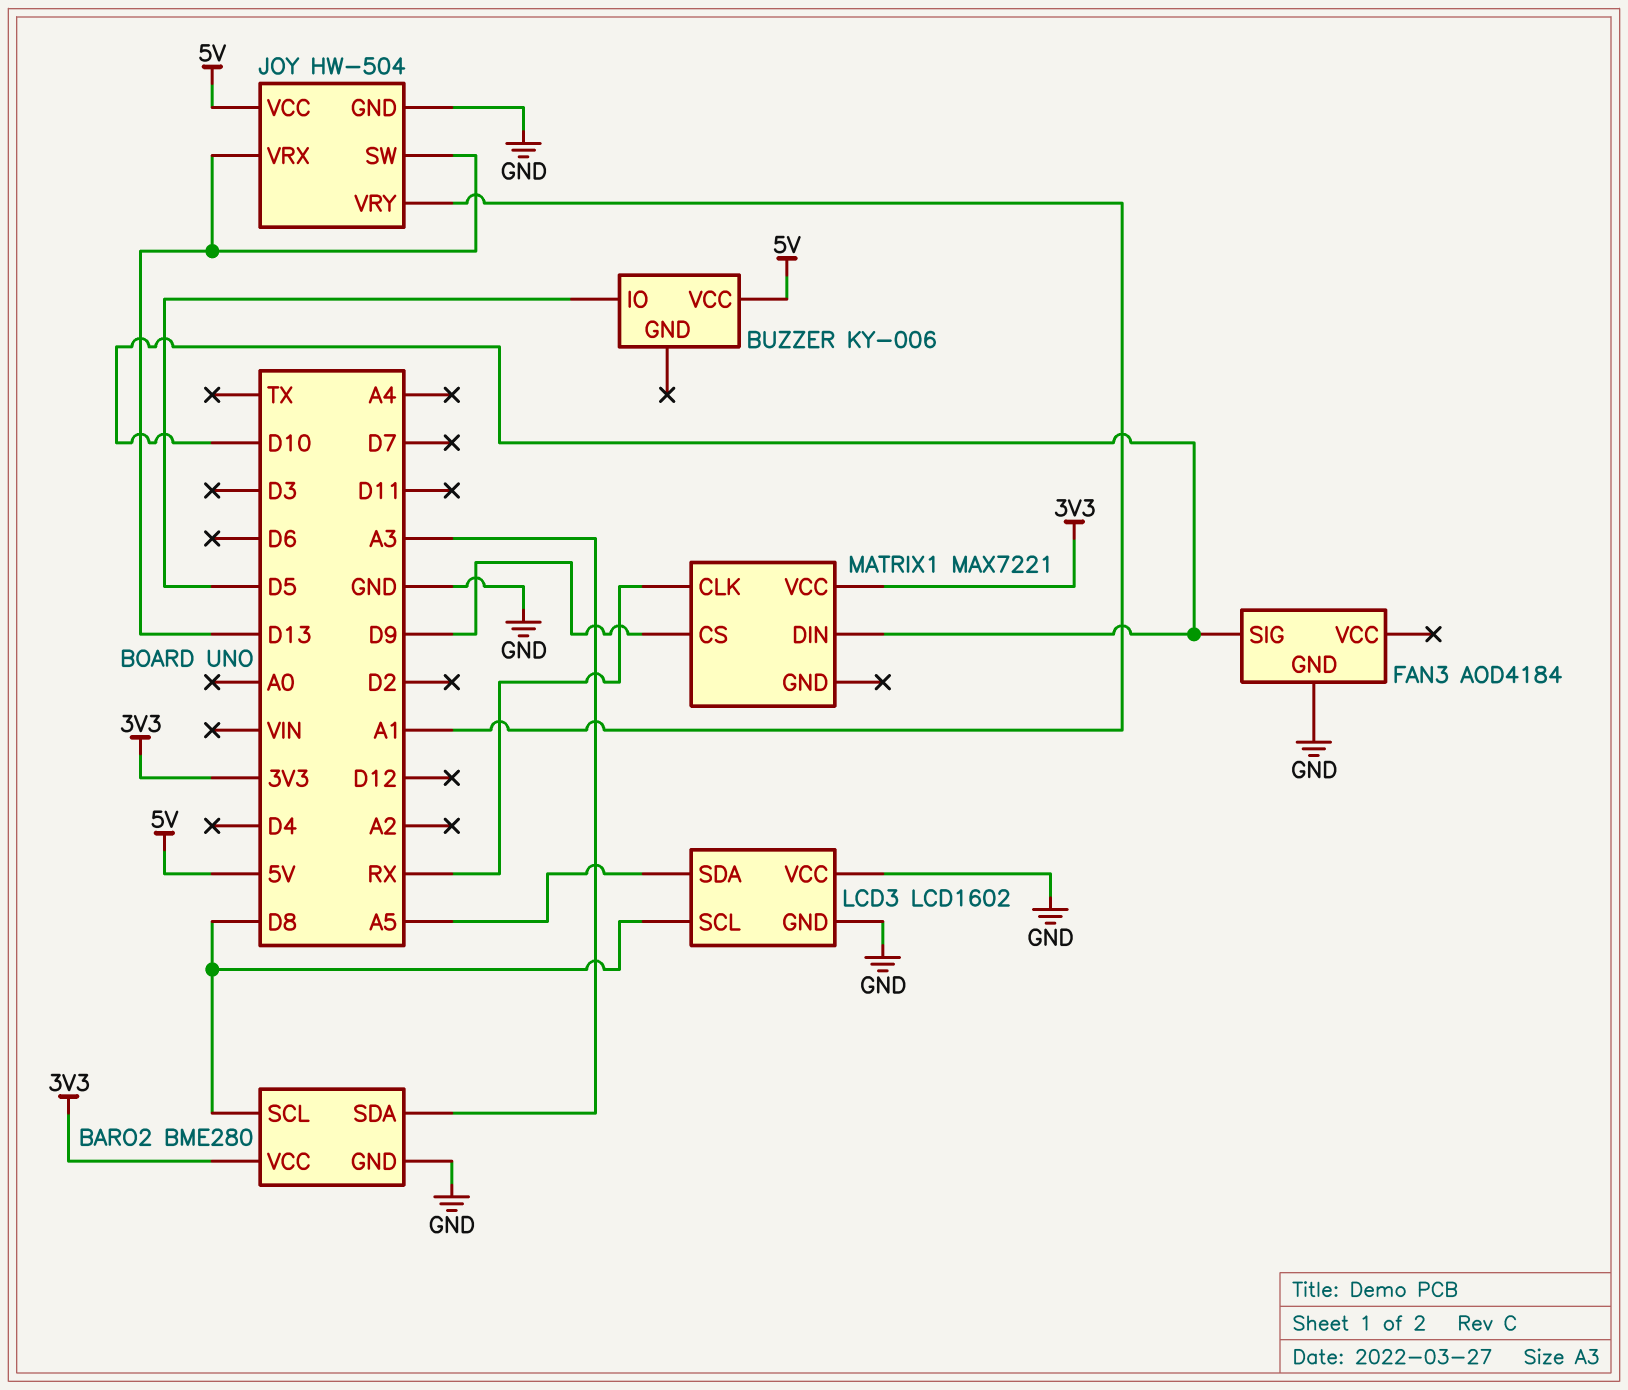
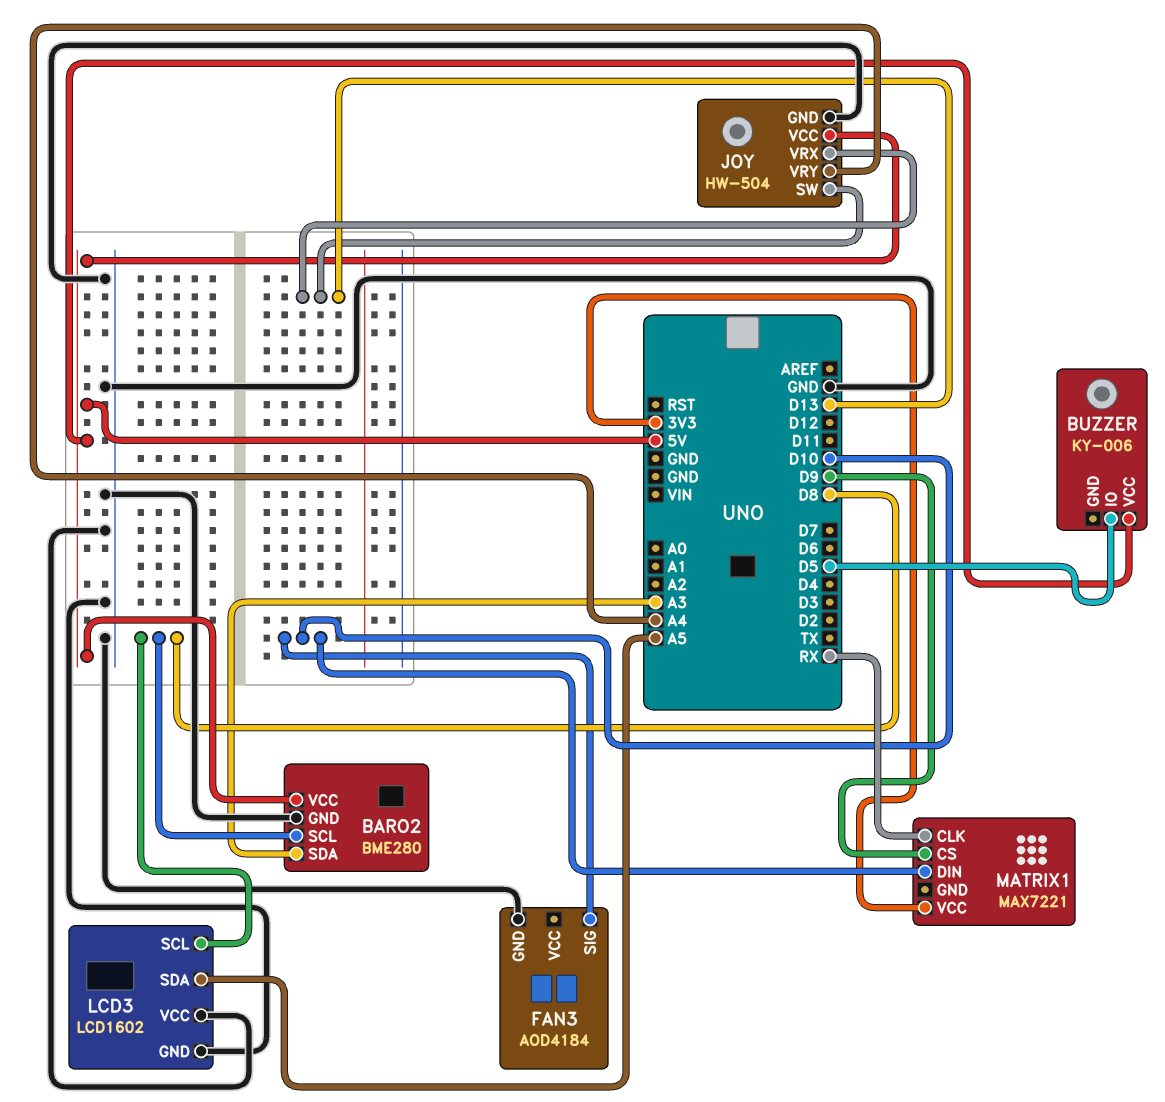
BARO2 pin VCC: 3V3 -> 5V
JOY pin VRY: A1 -> A4

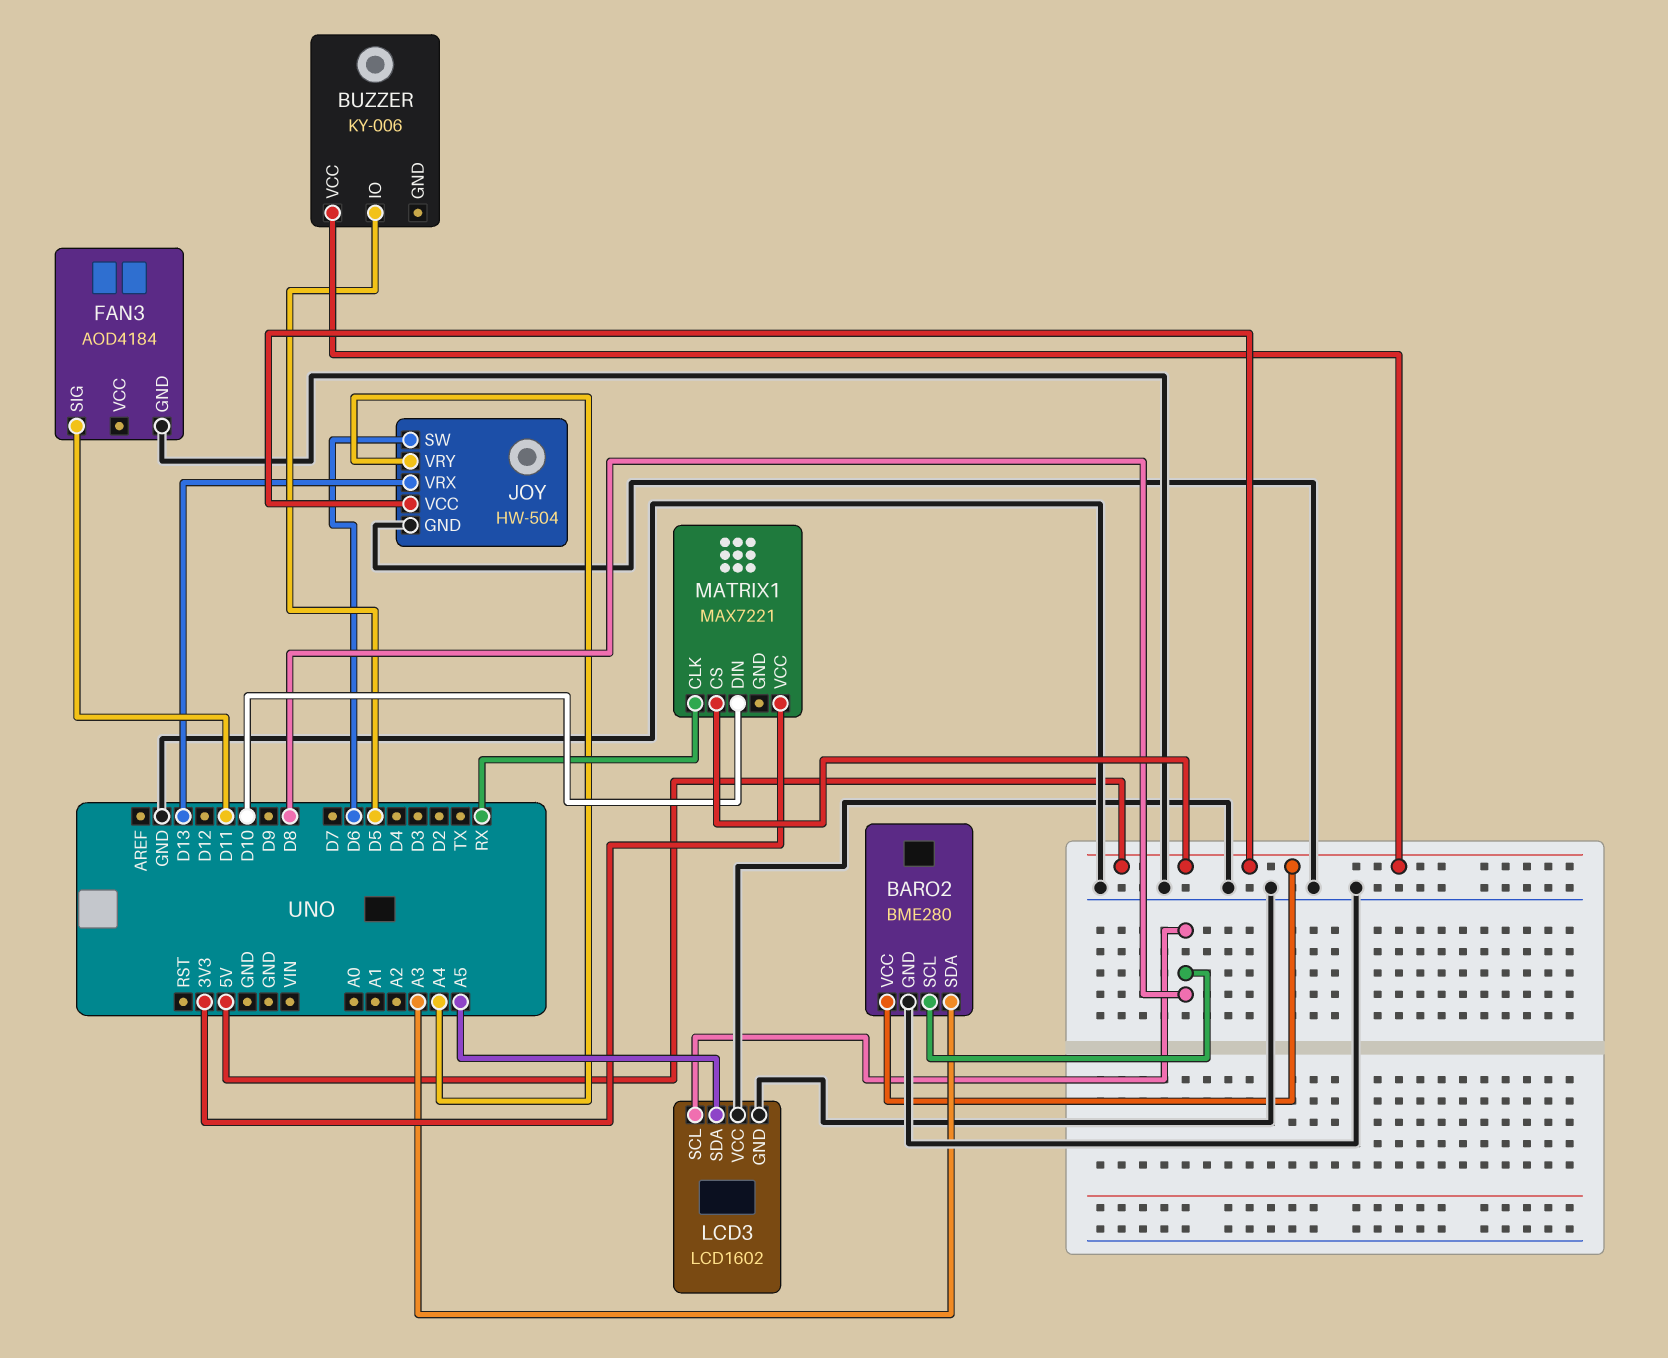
FAN3 pin SIG: D10 -> D11
JOY pin SW: D13 -> D6
MATRIX1 pin CS: D9 -> 5V

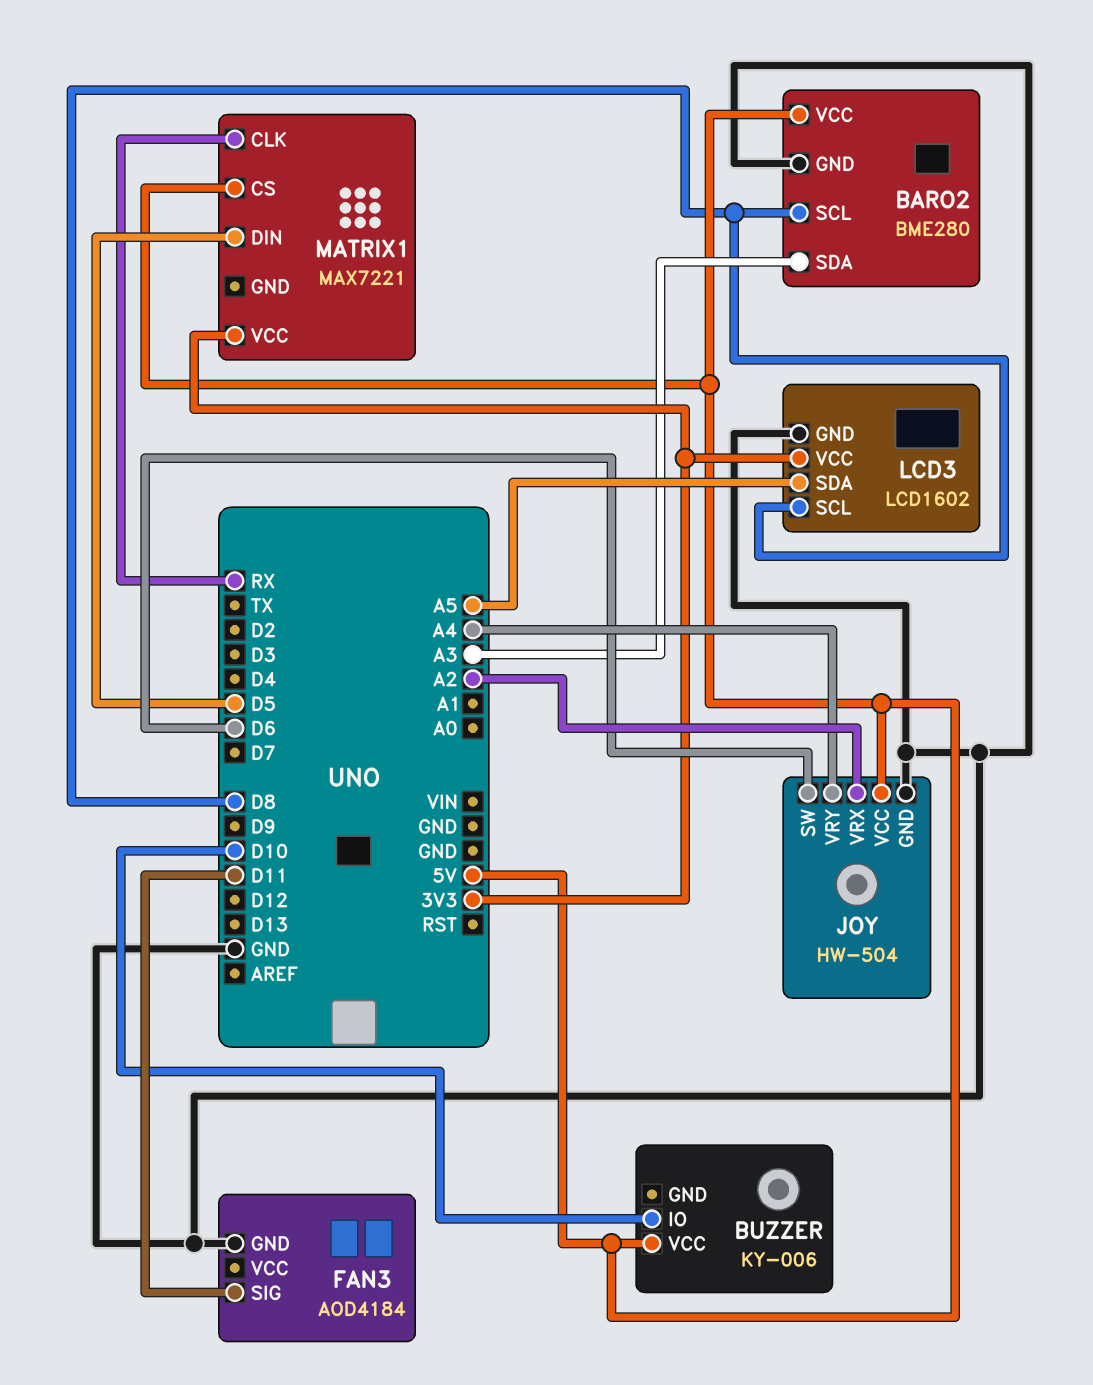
BUZZER pin IO: D5 -> D10
JOY pin VRX: D13 -> A2
LCD3 pin VCC: GND -> 3V3
MATRIX1 pin DIN: D10 -> D5

